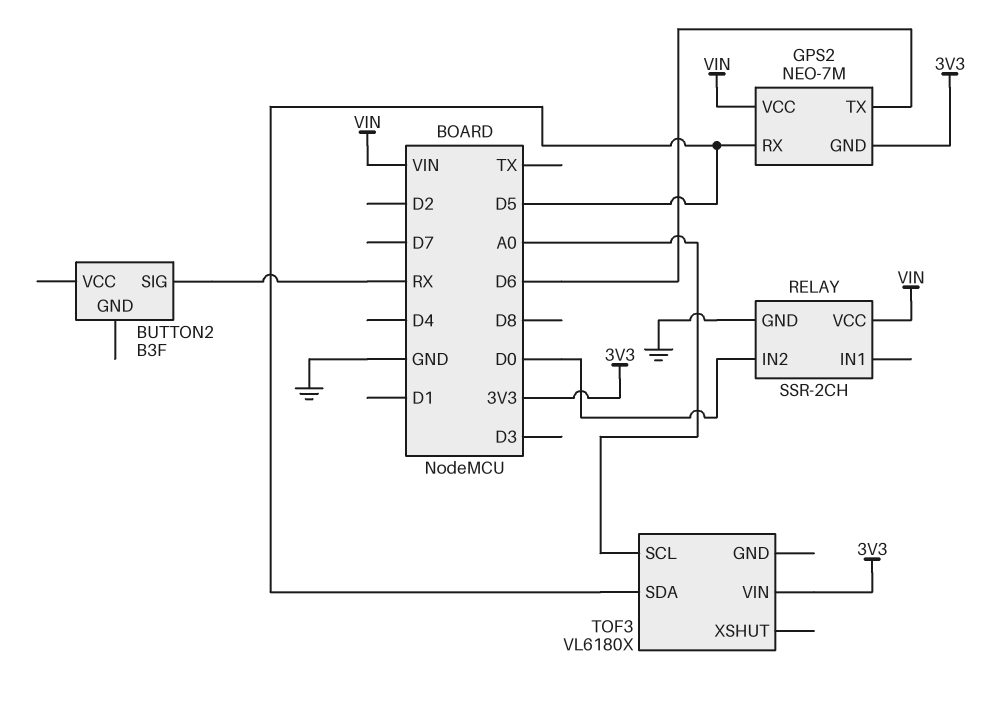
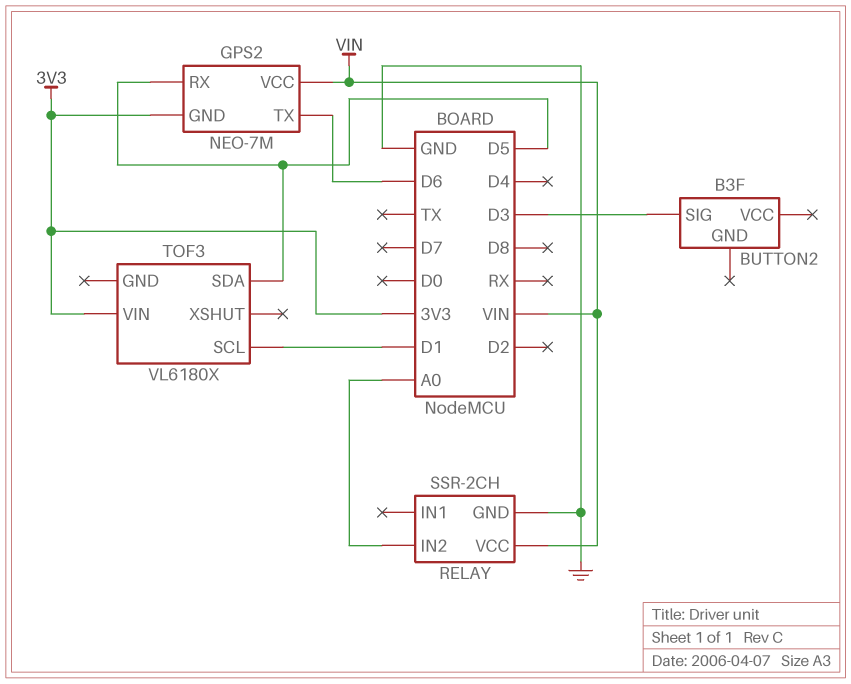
BUTTON2 pin SIG: RX -> D3
RELAY pin IN2: D0 -> A0
TOF3 pin SCL: A0 -> D1

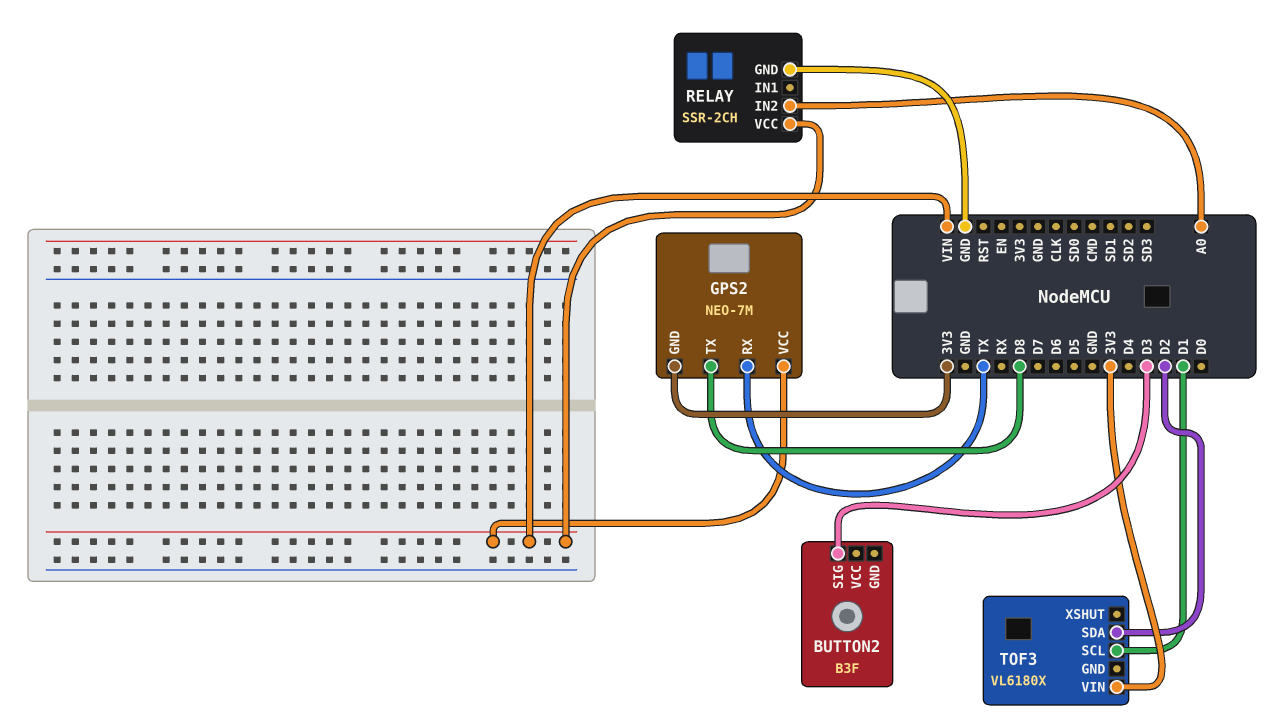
GPS2 pin RX: D5 -> TX
GPS2 pin TX: D6 -> D8
TOF3 pin SDA: D5 -> D2

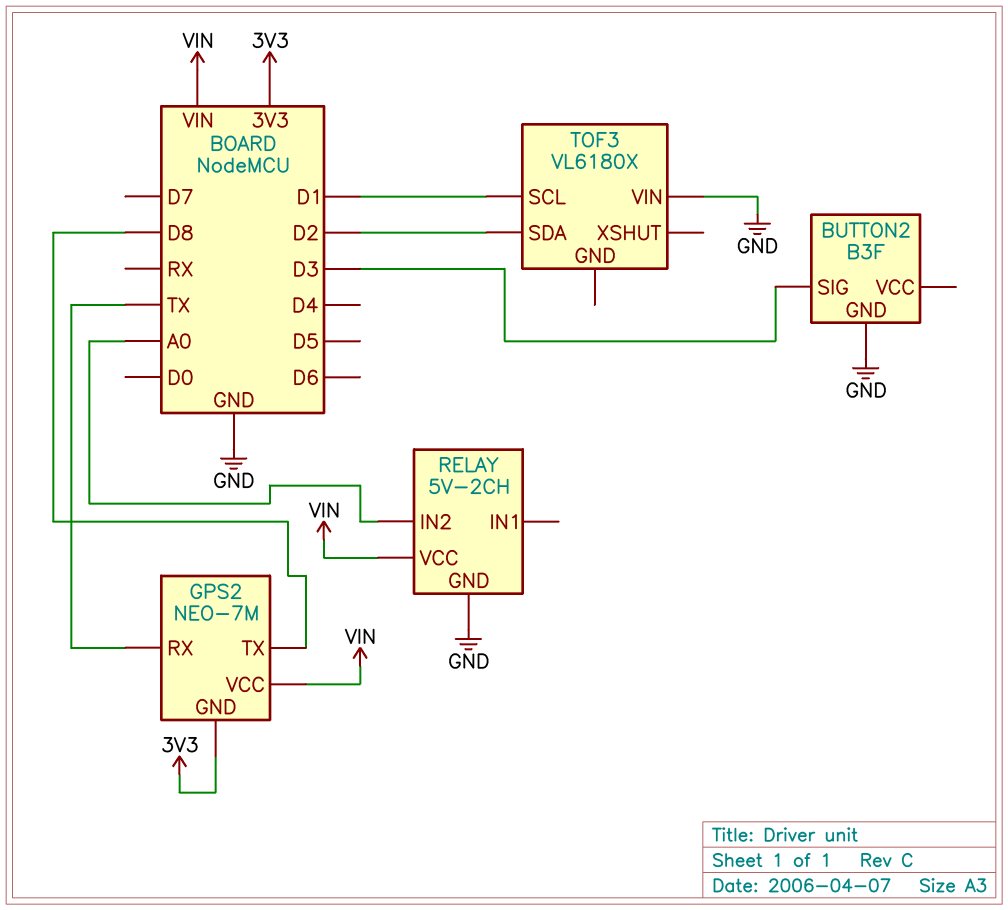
BUTTON2 pin GND: none -> GND
RELAY: SSR-2CH -> 5V-2CH
TOF3 pin VIN: 3V3 -> GND

